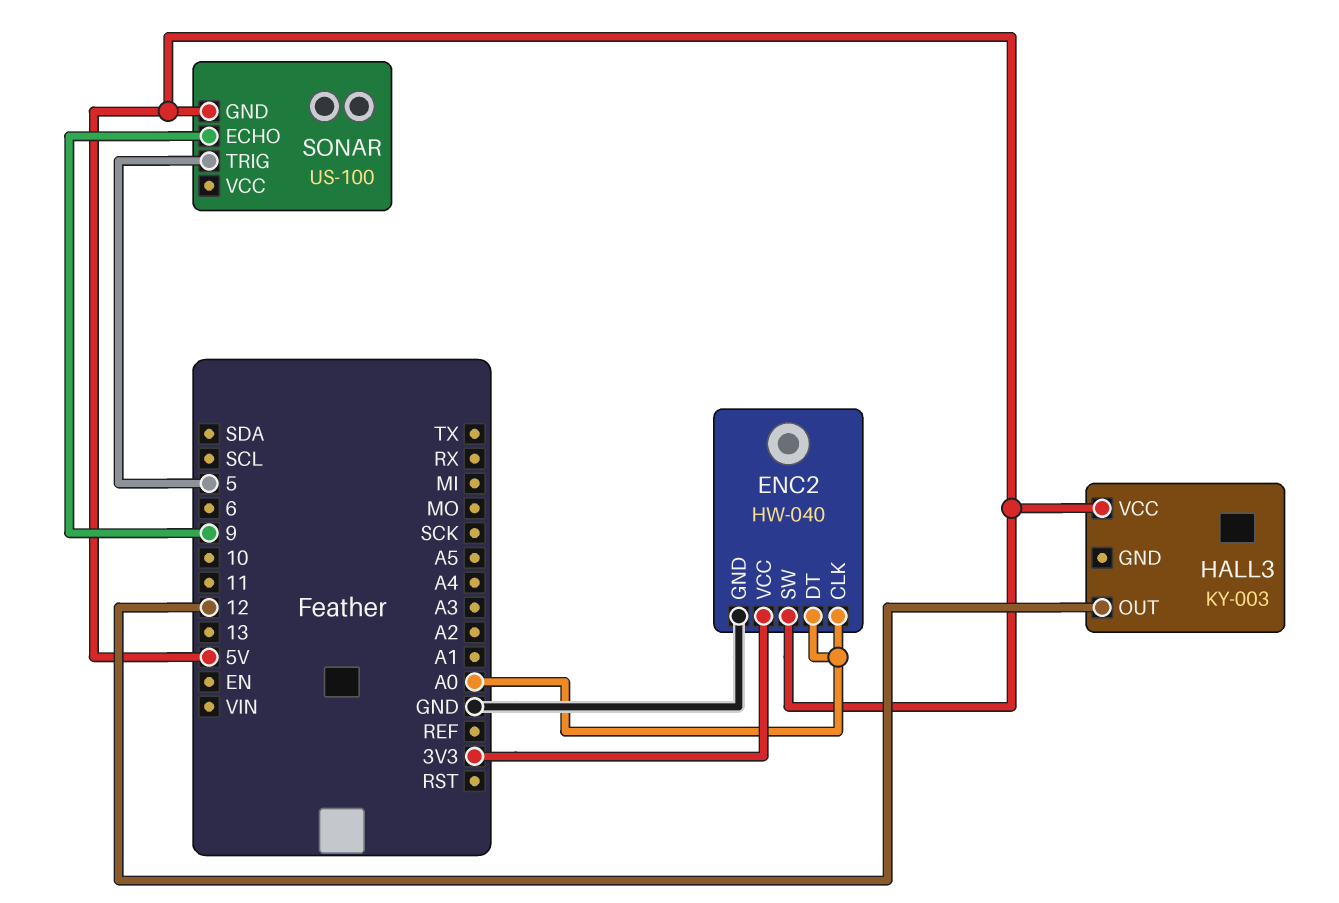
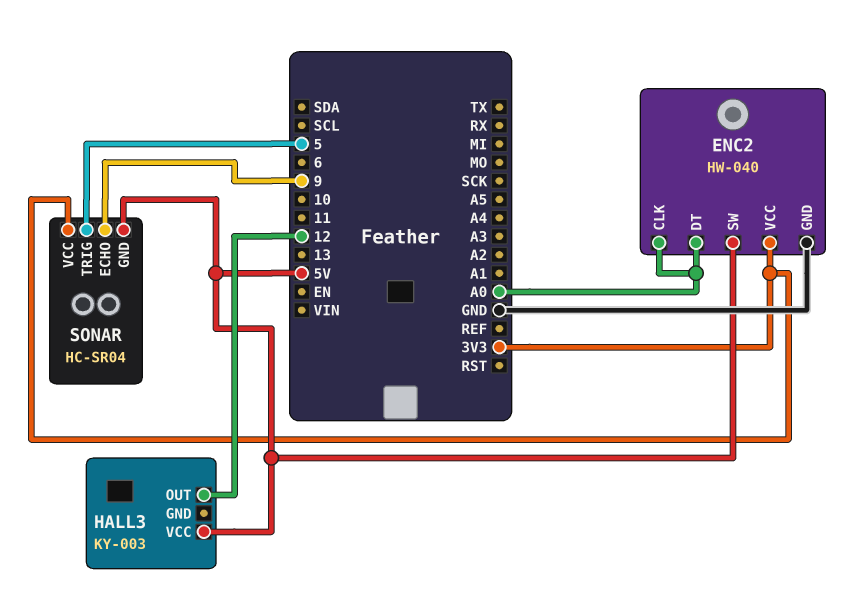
SONAR: US-100 -> HC-SR04
SONAR pin VCC: none -> 3V3

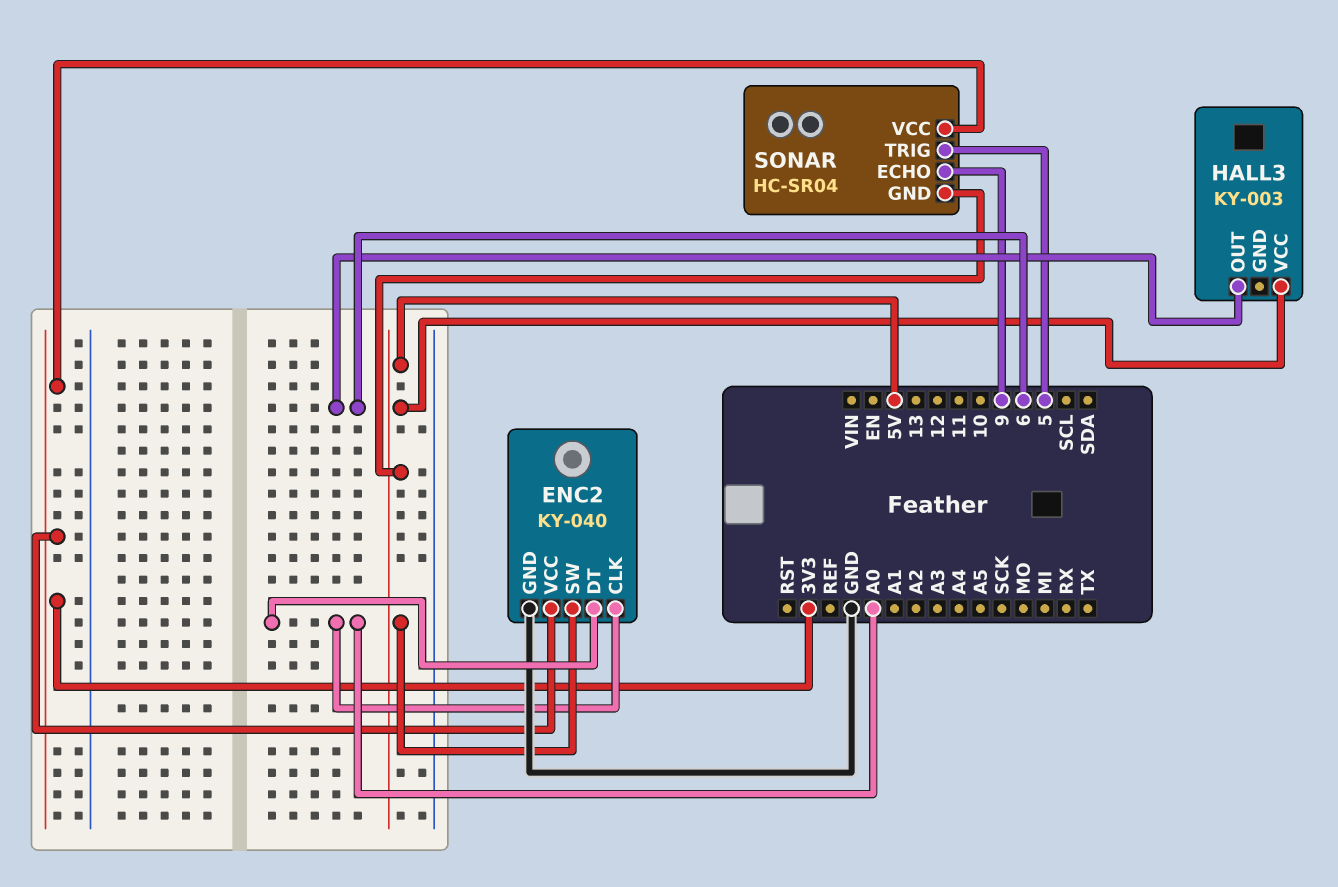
ENC2: HW-040 -> KY-040
HALL3 pin OUT: 12 -> 6

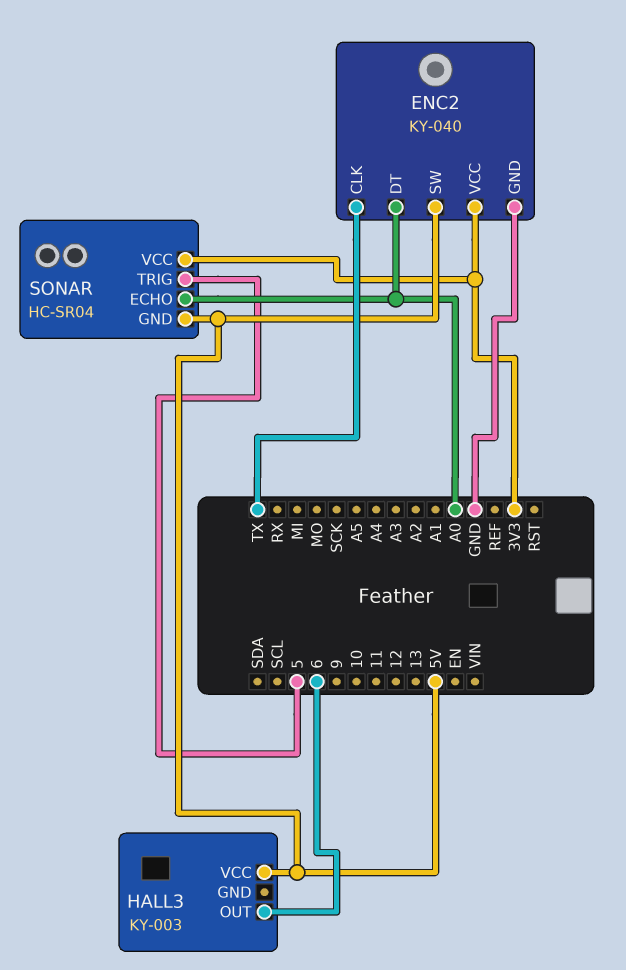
ENC2 pin CLK: A0 -> TX
SONAR pin ECHO: 9 -> A0

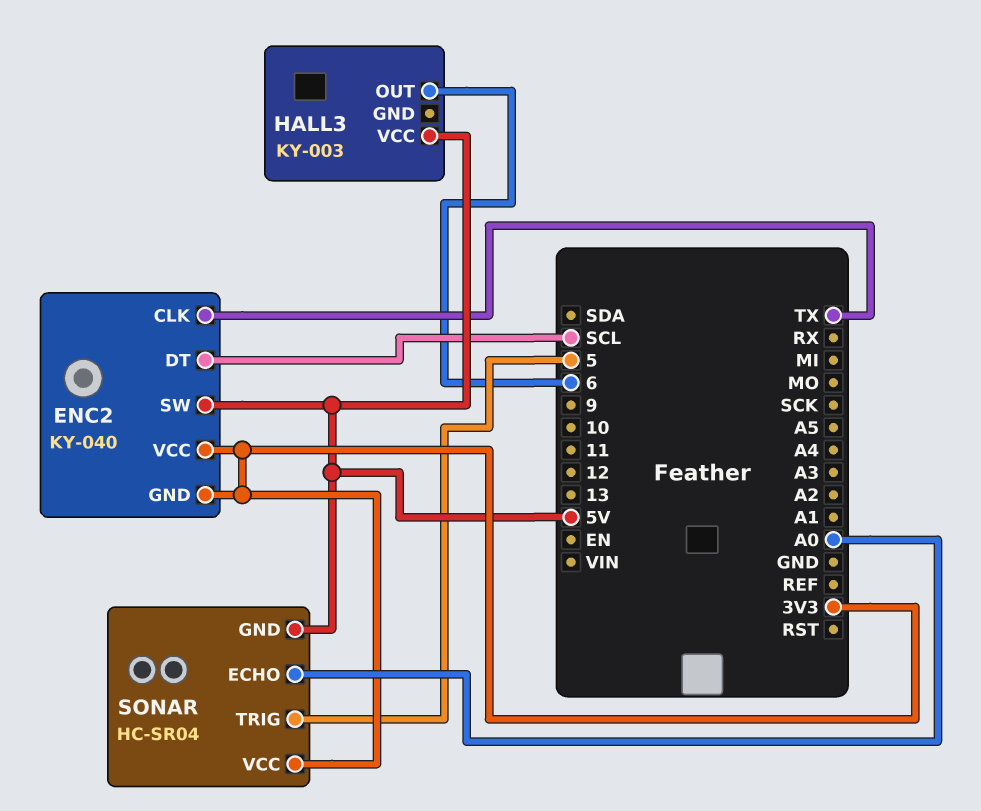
ENC2 pin DT: A0 -> SCL
ENC2 pin GND: GND -> 3V3

